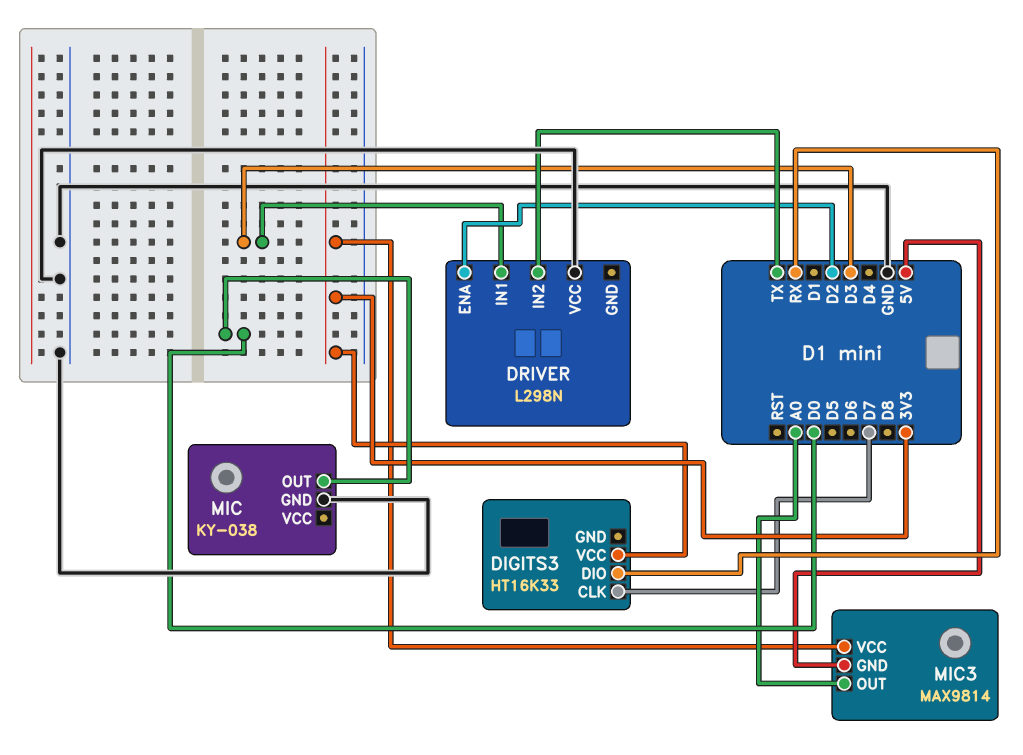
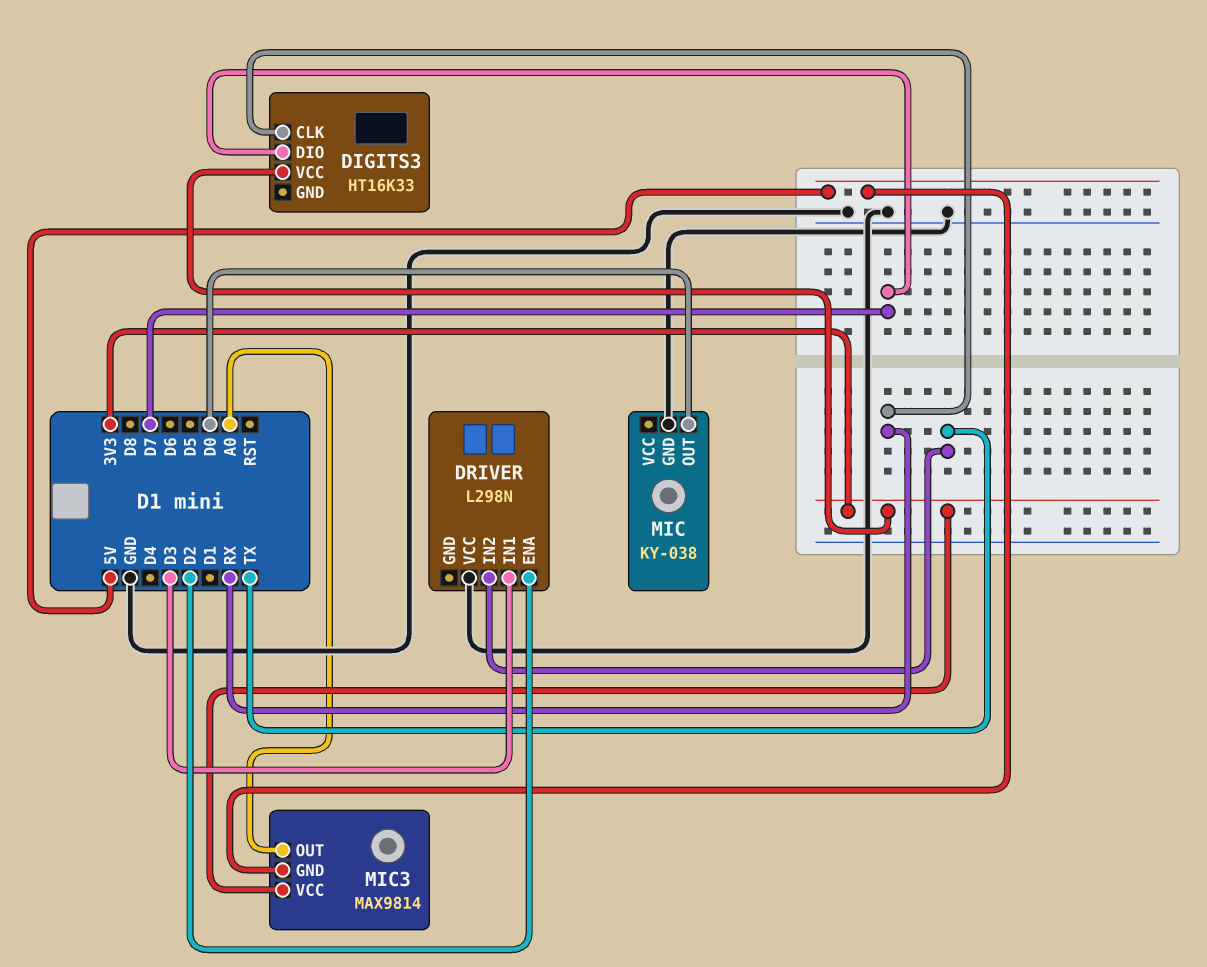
DIGITS3 pin CLK: D7 -> RX
DIGITS3 pin DIO: RX -> D7

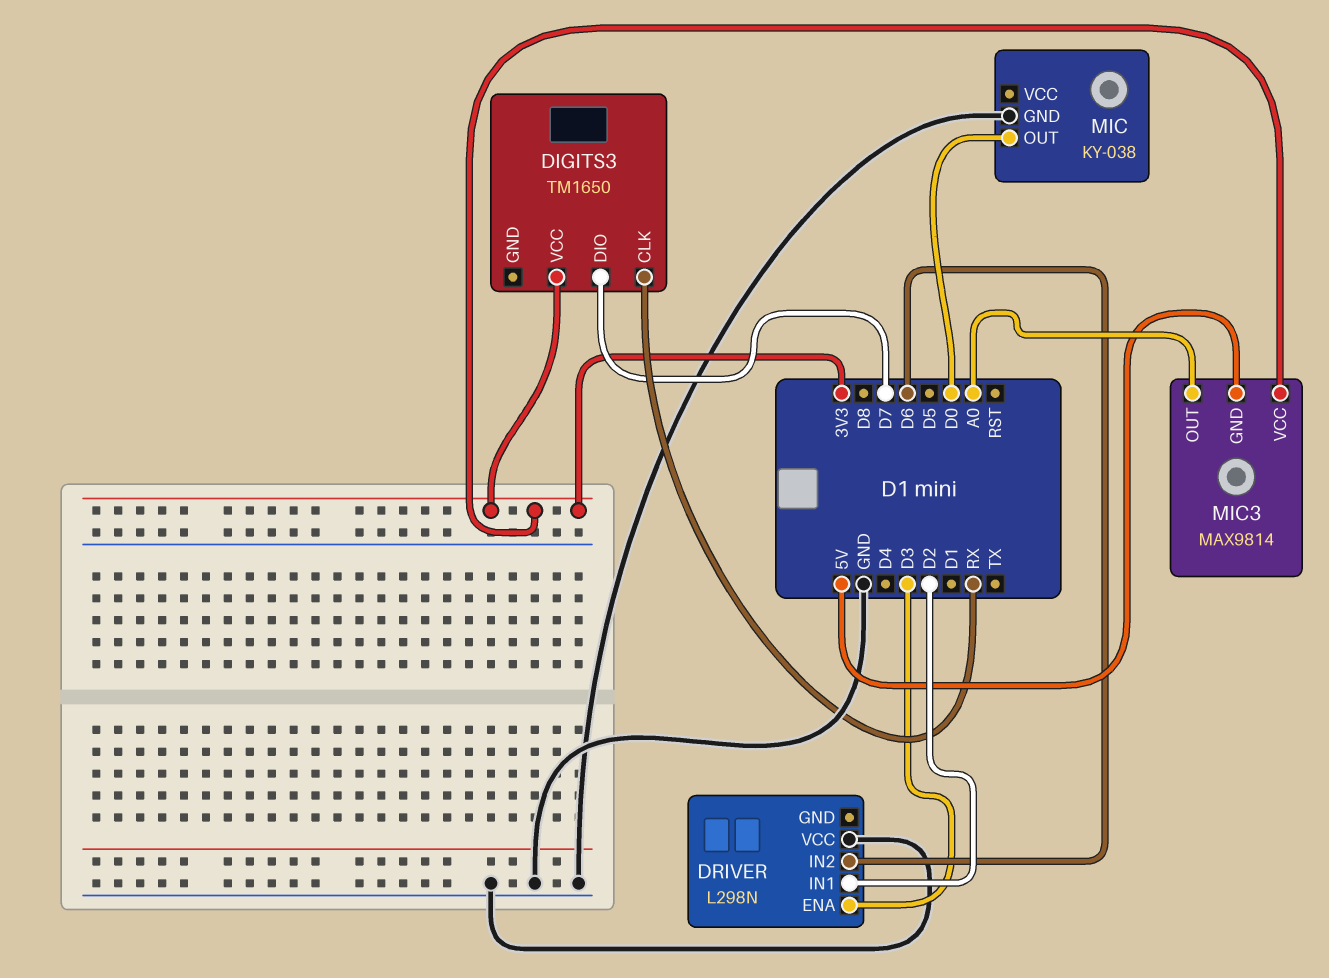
DIGITS3: HT16K33 -> TM1650
DRIVER pin ENA: D2 -> D3
DRIVER pin IN1: D3 -> D2
DRIVER pin IN2: TX -> D6

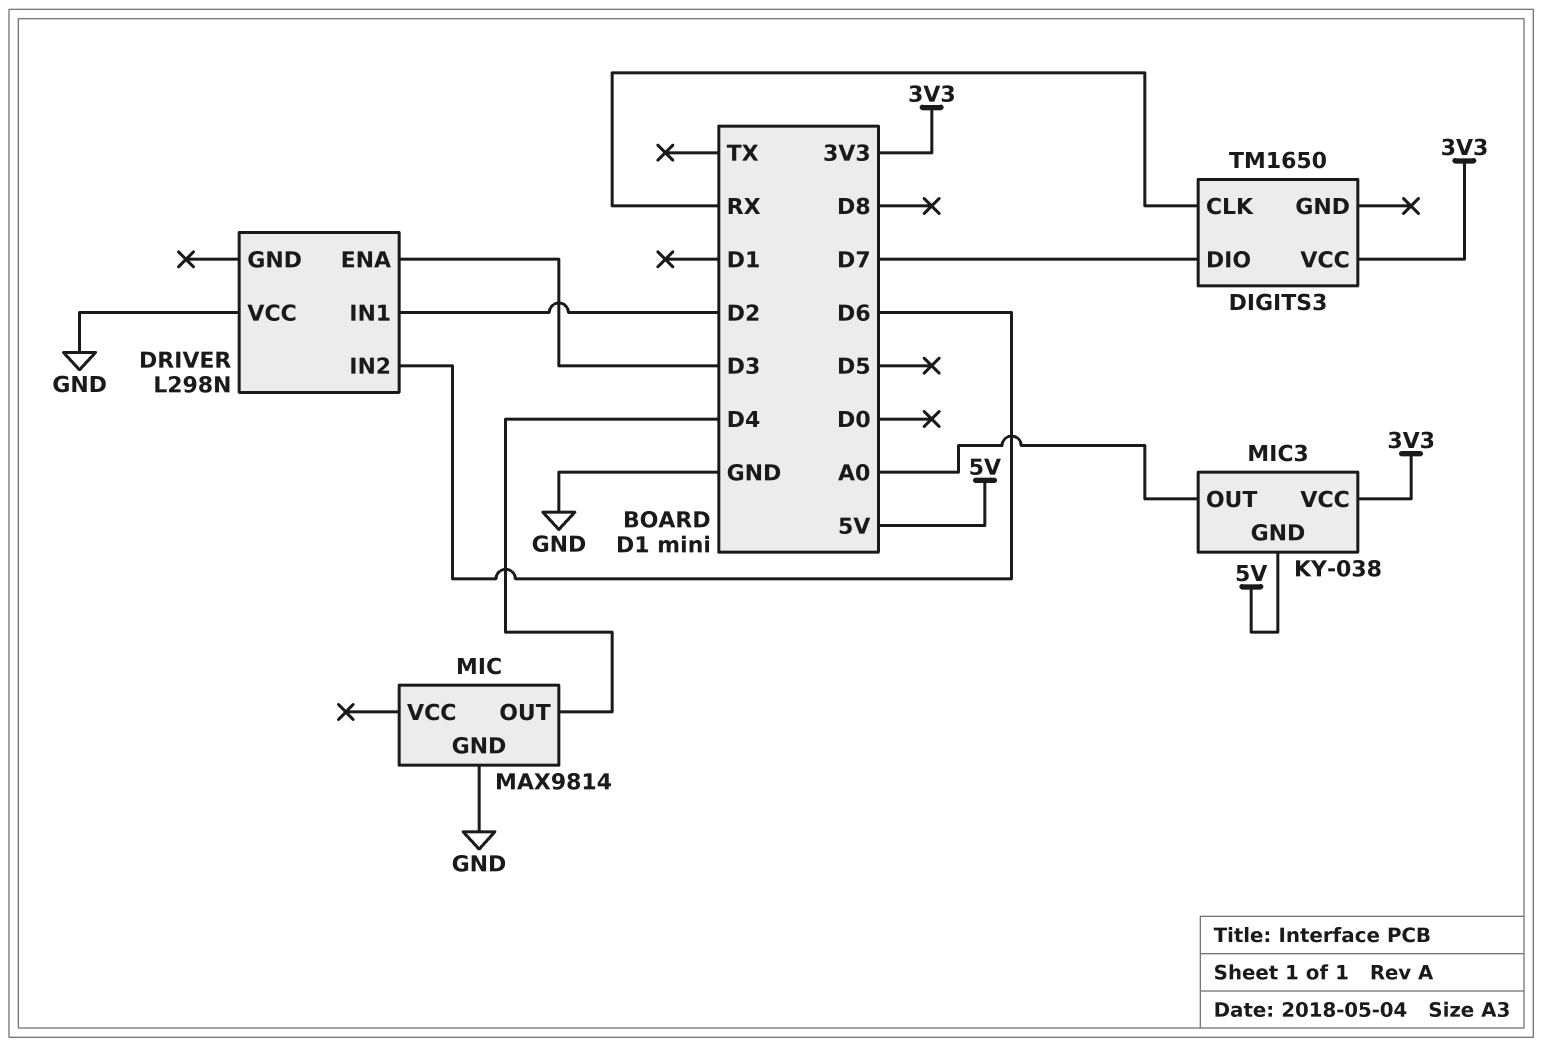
MIC: KY-038 -> MAX9814
MIC pin OUT: D0 -> D4
MIC3: MAX9814 -> KY-038

